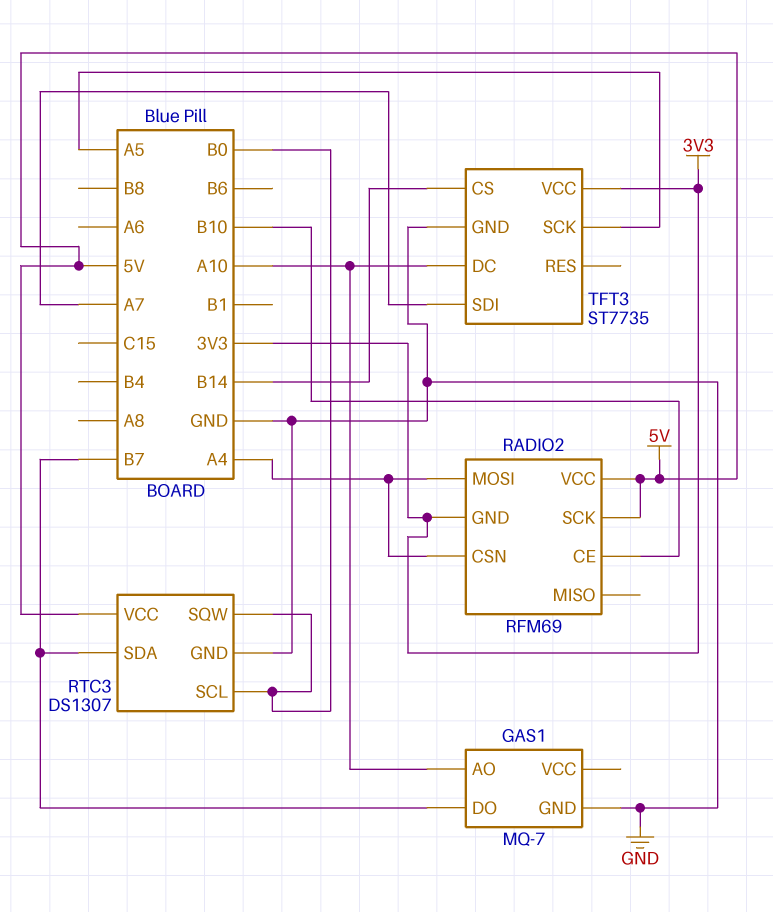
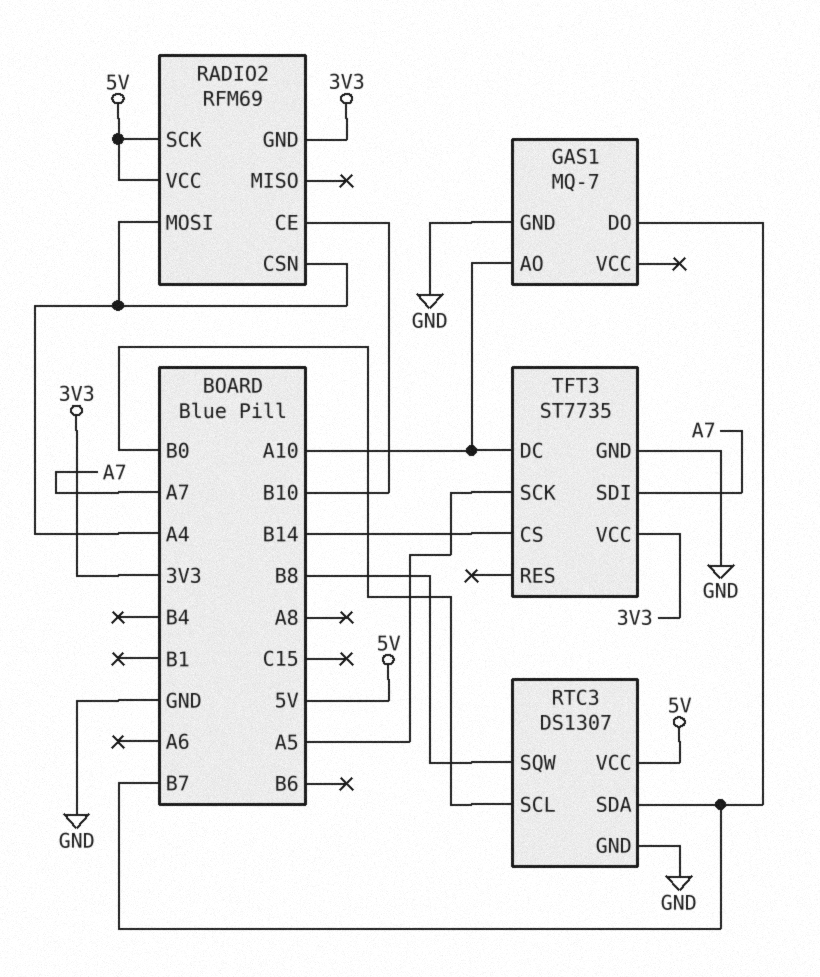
RTC3 pin SQW: B0 -> B8

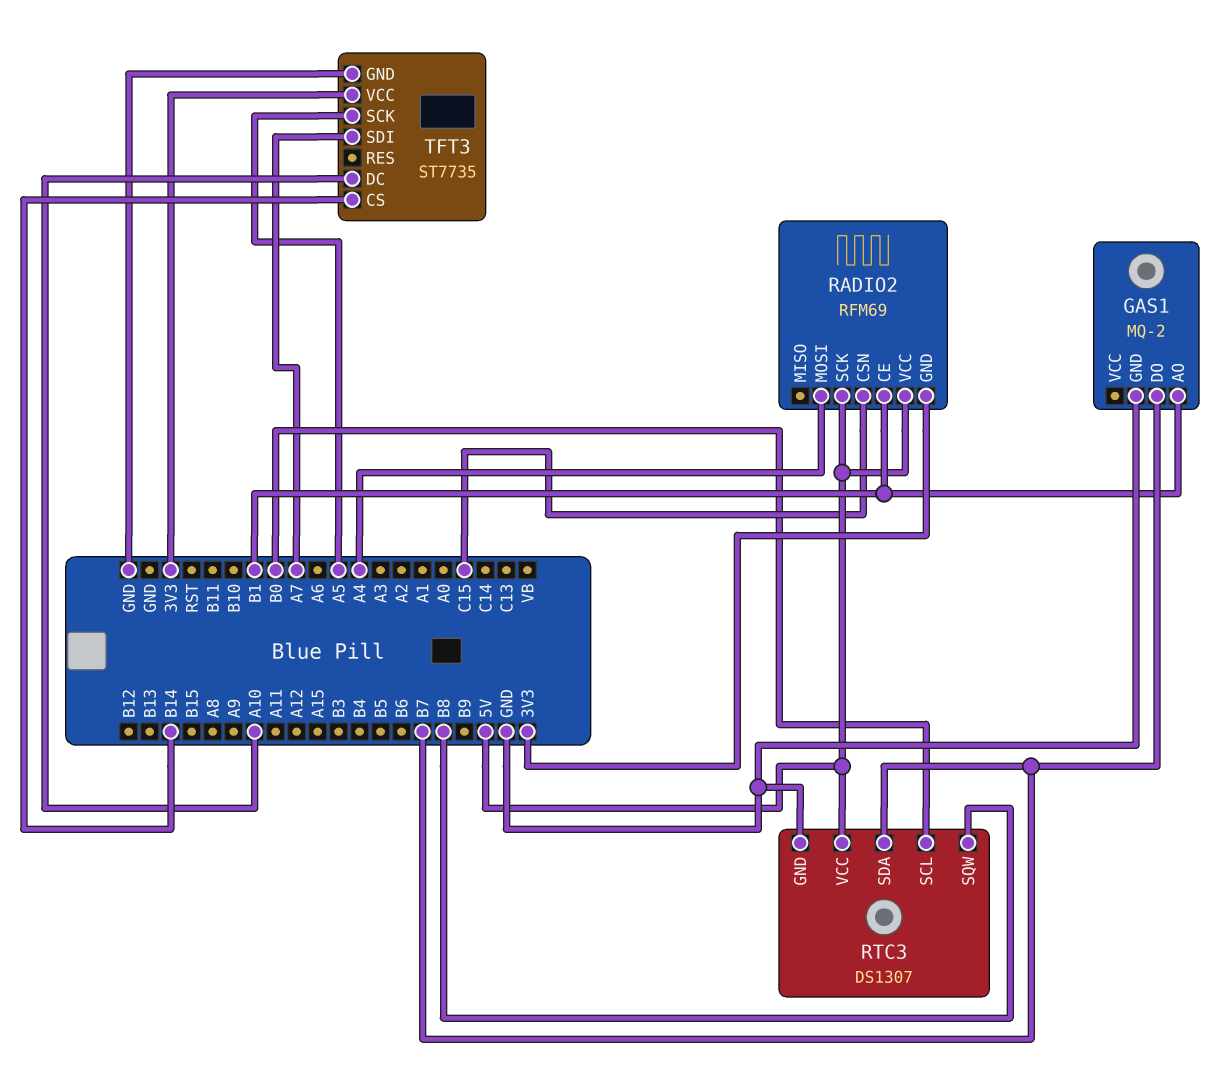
GAS1: MQ-7 -> MQ-2
GAS1 pin AO: A10 -> B1
RADIO2 pin CE: B10 -> B1
RADIO2 pin CSN: A4 -> C15

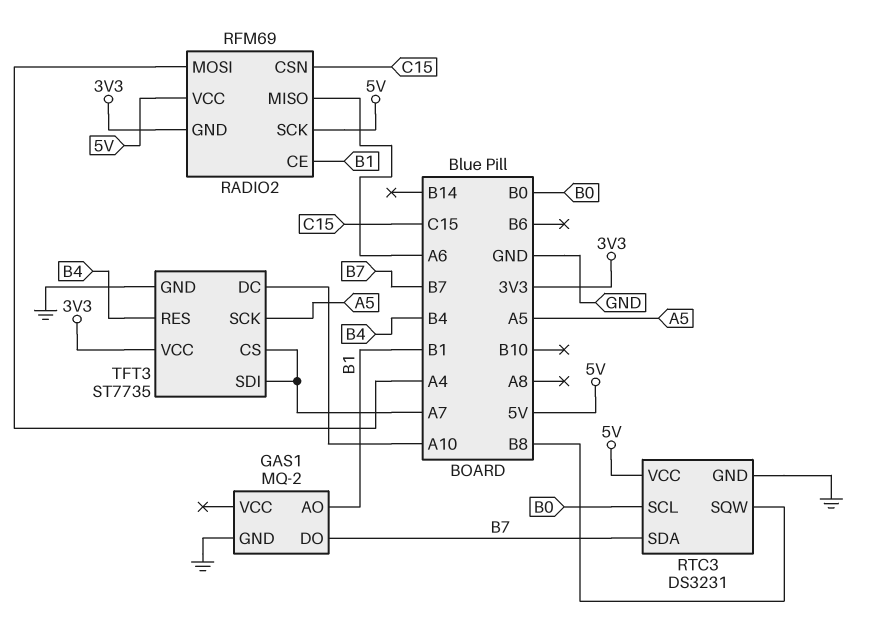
RADIO2 pin MISO: none -> A6
RTC3: DS1307 -> DS3231
TFT3 pin CS: B14 -> A7
TFT3 pin RES: none -> B4

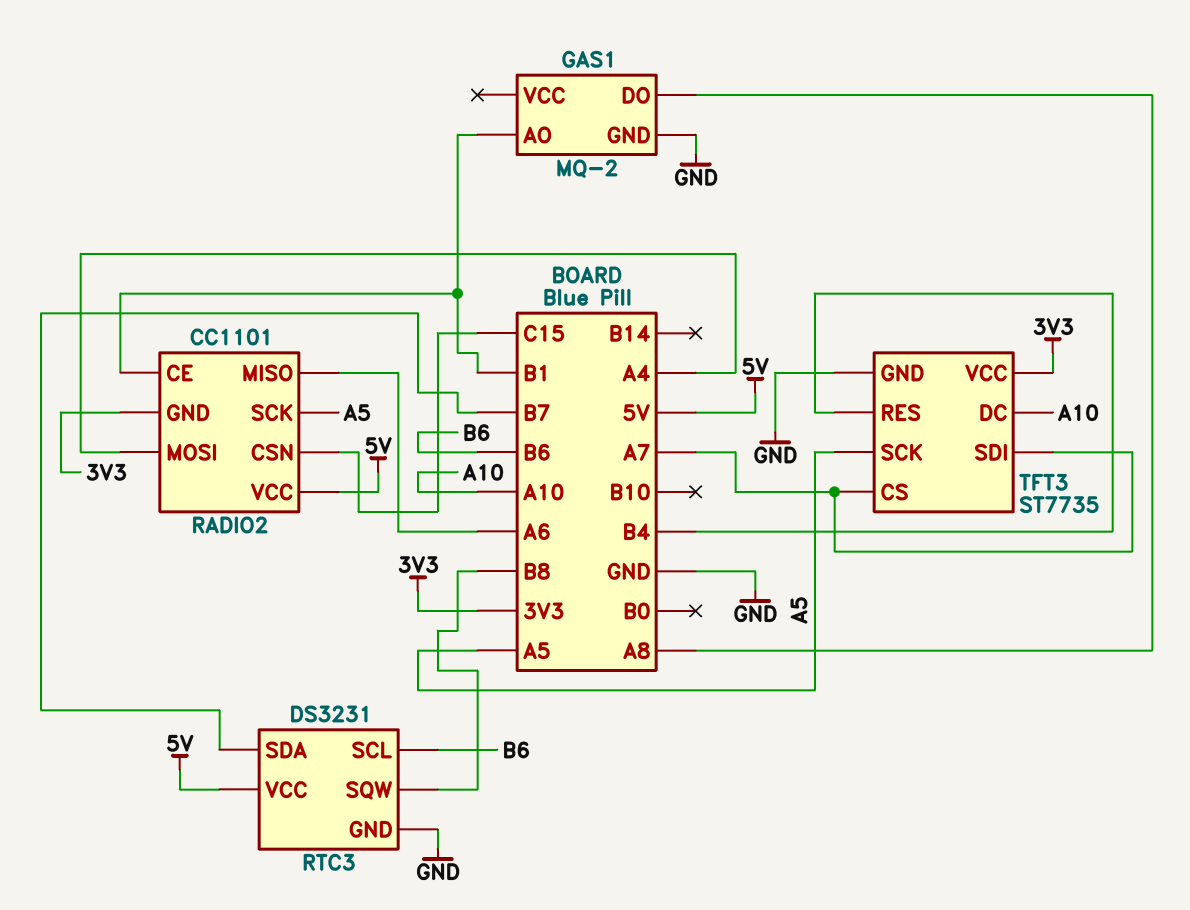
GAS1 pin DO: B7 -> A8
RADIO2: RFM69 -> CC1101
RADIO2 pin SCK: 5V -> A5
RTC3 pin SCL: B0 -> B6

